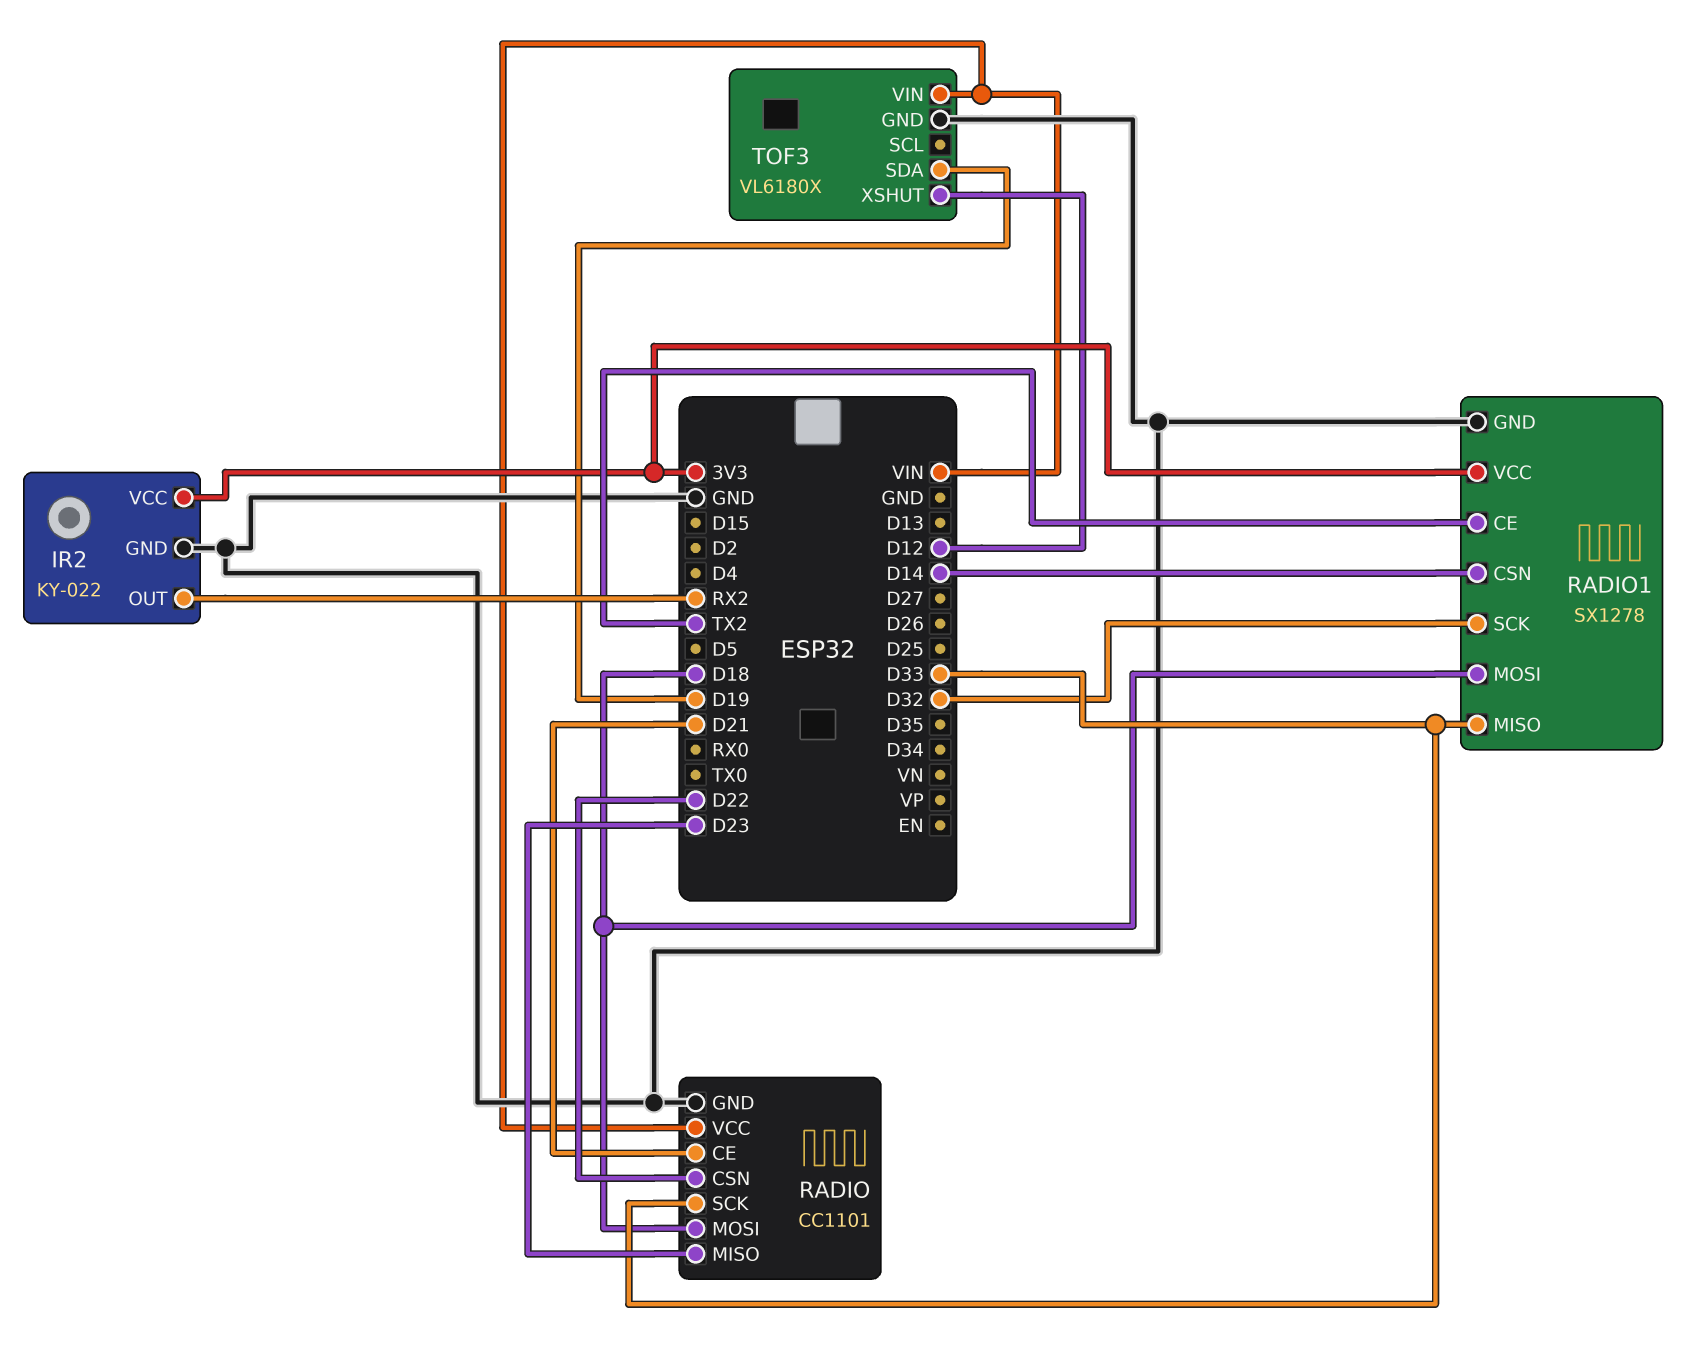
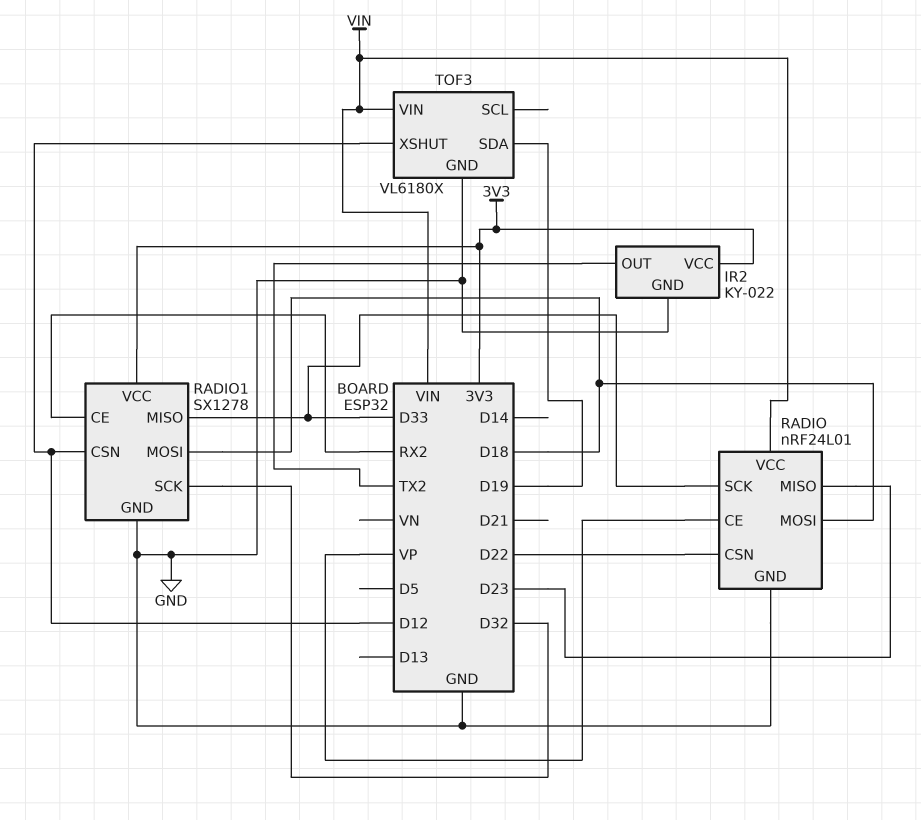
IR2 pin OUT: RX2 -> TX2
RADIO: CC1101 -> nRF24L01
RADIO pin CE: D21 -> VP
RADIO1 pin CE: TX2 -> RX2
RADIO1 pin CSN: D14 -> D12

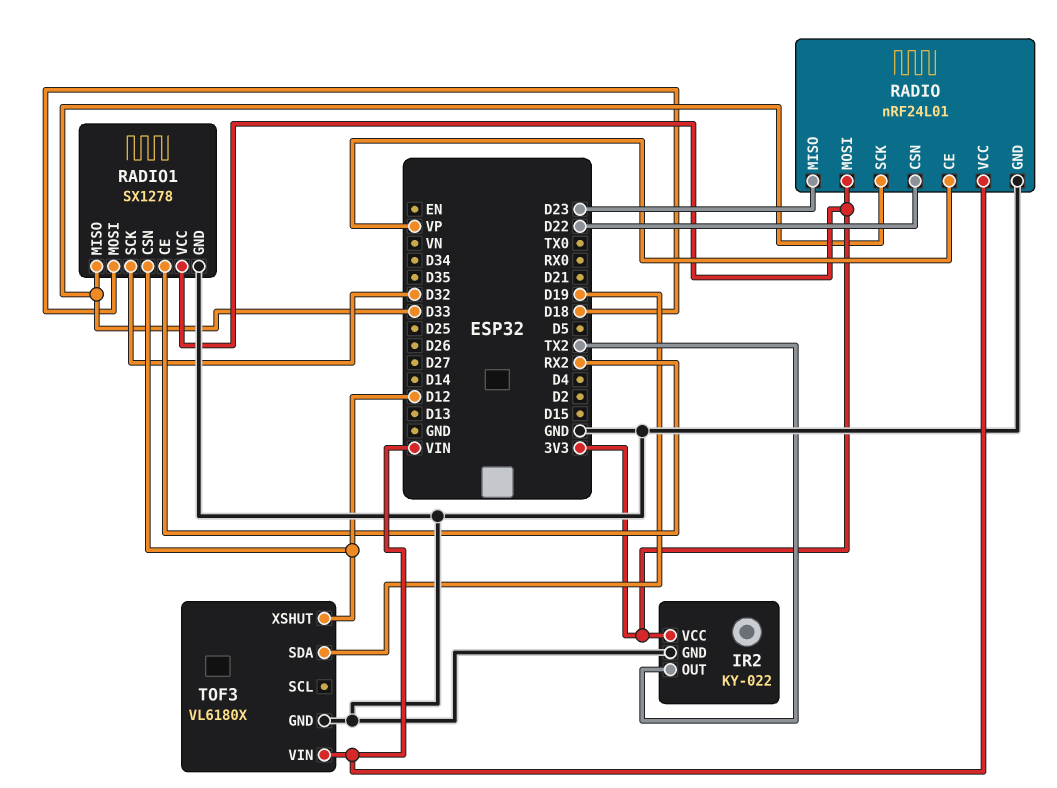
RADIO pin MOSI: D18 -> 3V3

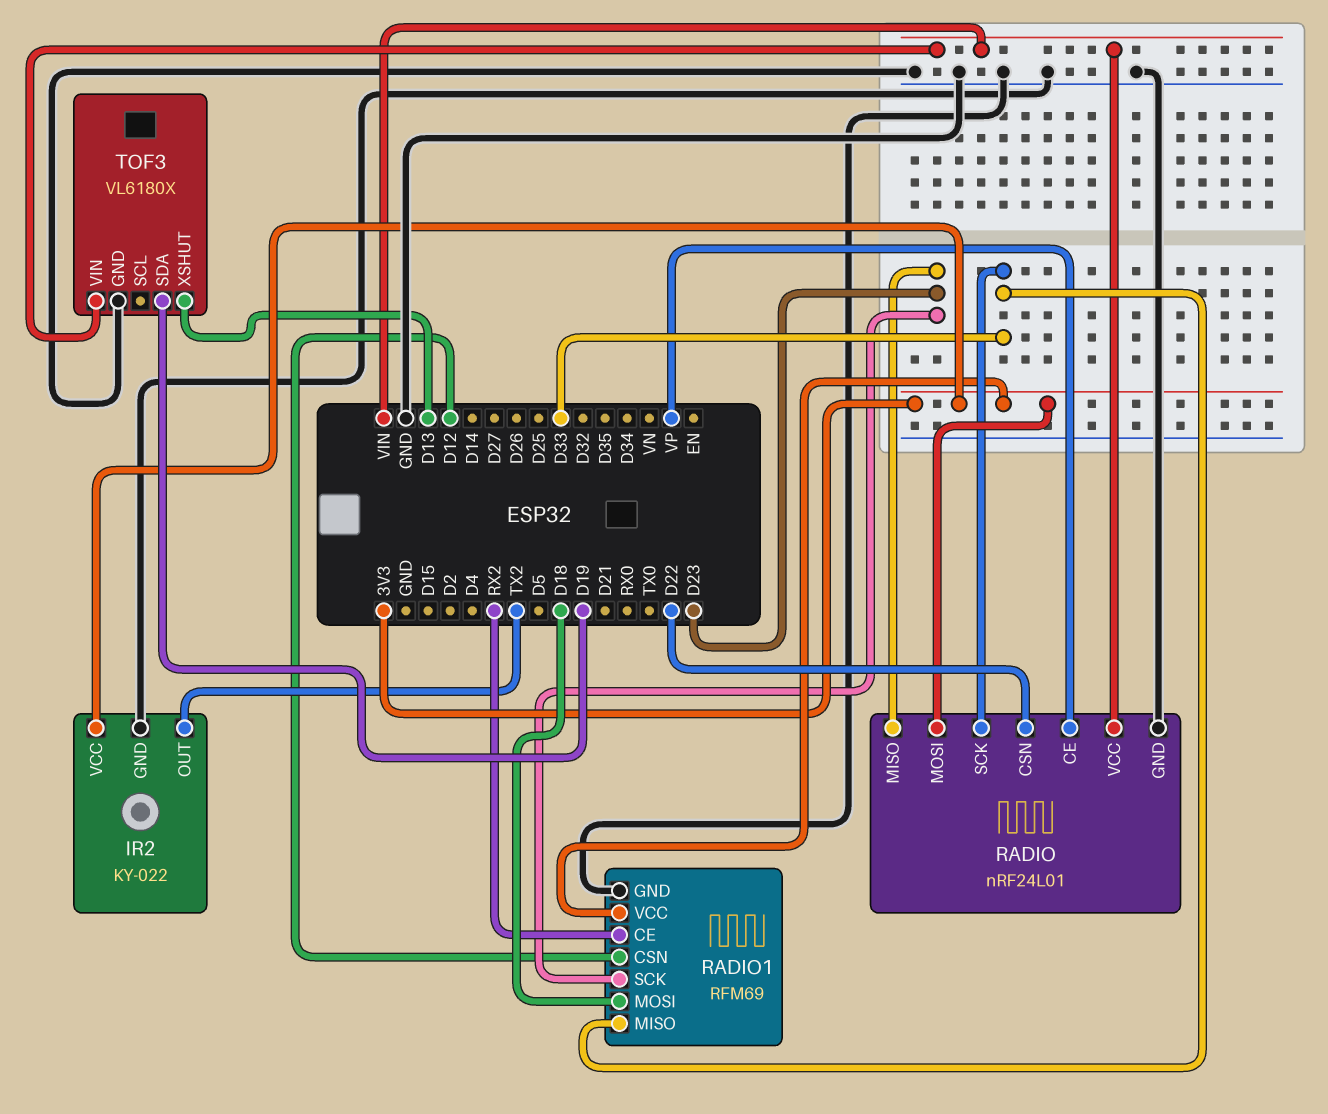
RADIO1: SX1278 -> RFM69
RADIO1 pin SCK: D32 -> D23
TOF3 pin XSHUT: D12 -> D13

